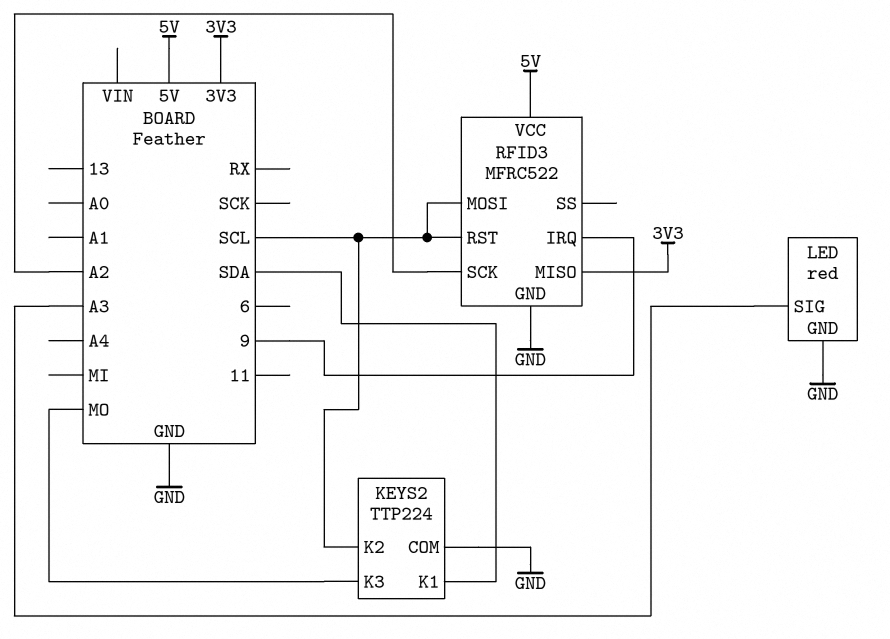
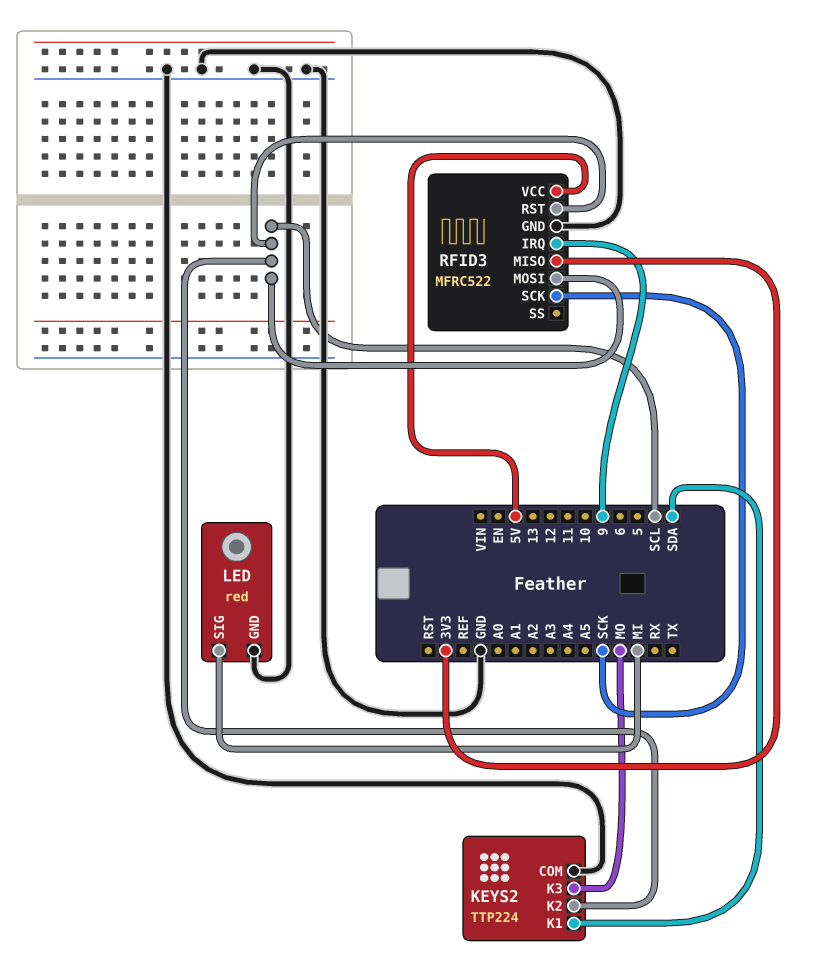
LED pin SIG: A3 -> MI
RFID3 pin SCK: A2 -> SCK

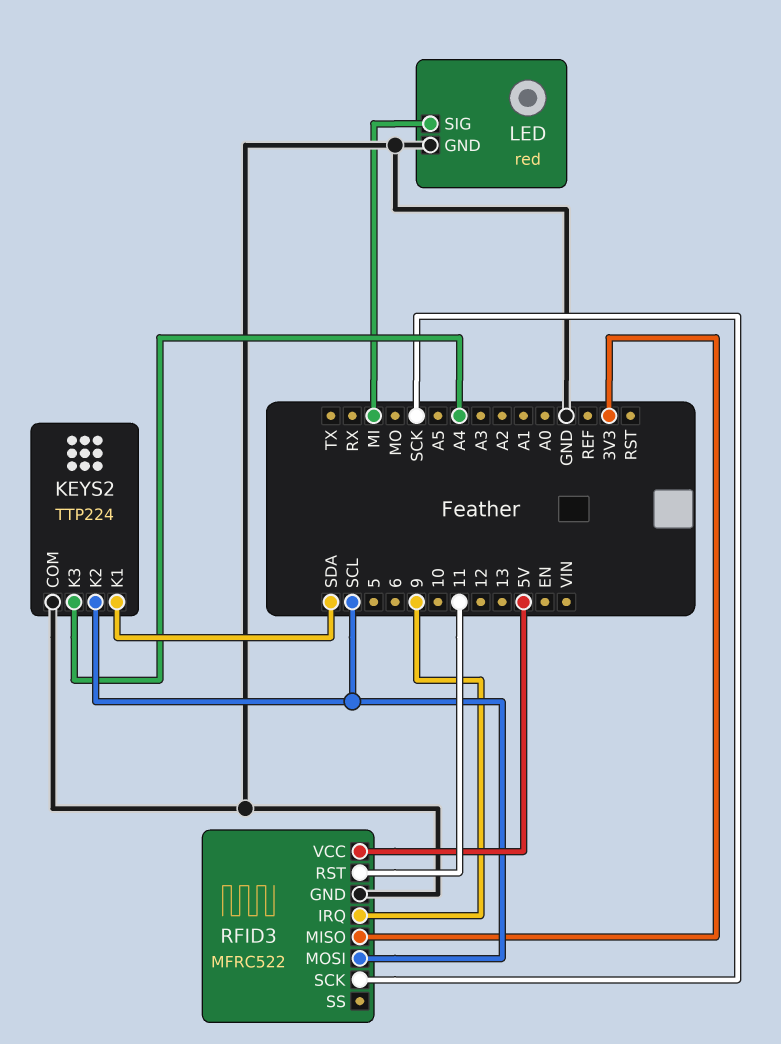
KEYS2 pin K3: MO -> A4
RFID3 pin RST: SCL -> 11

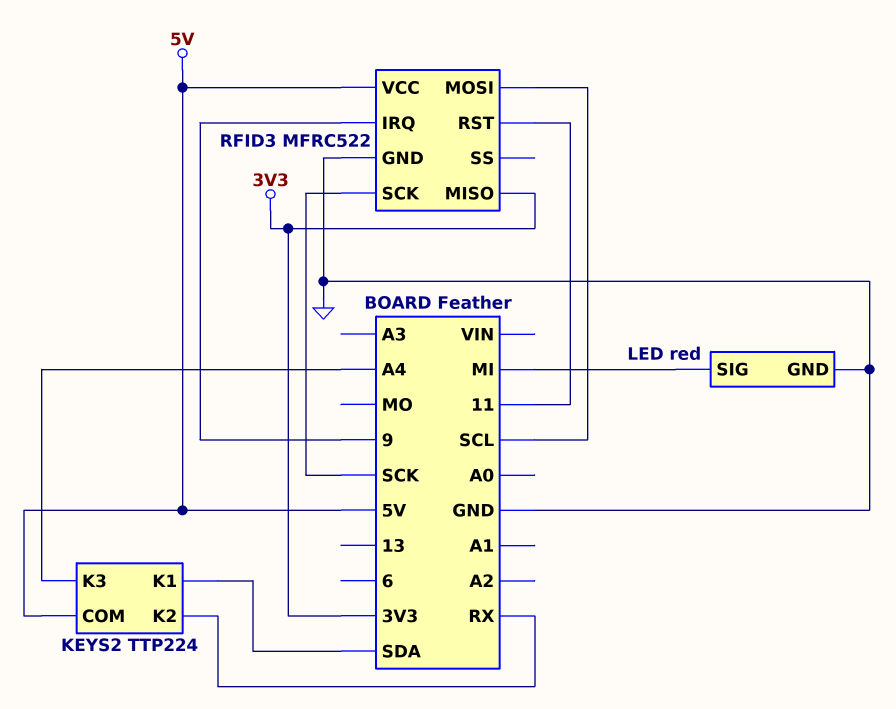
KEYS2 pin COM: GND -> 5V
KEYS2 pin K2: SCL -> RX

